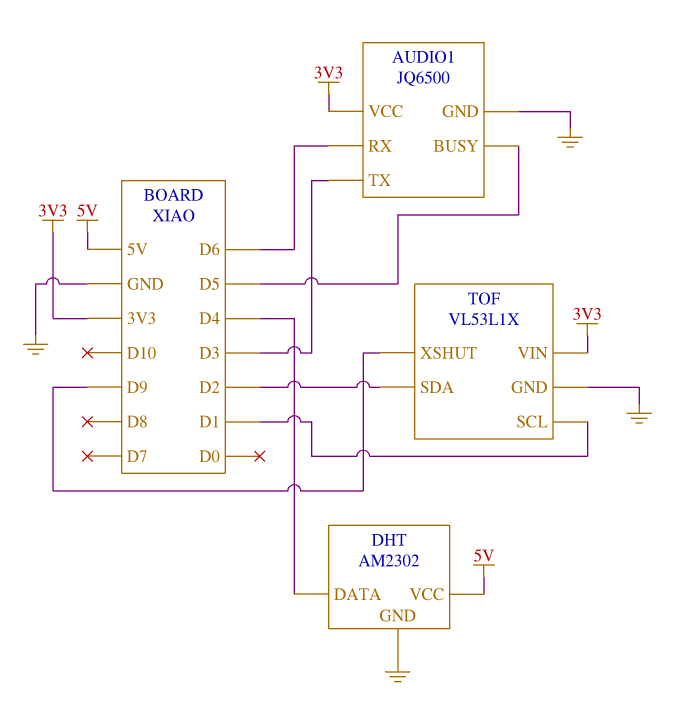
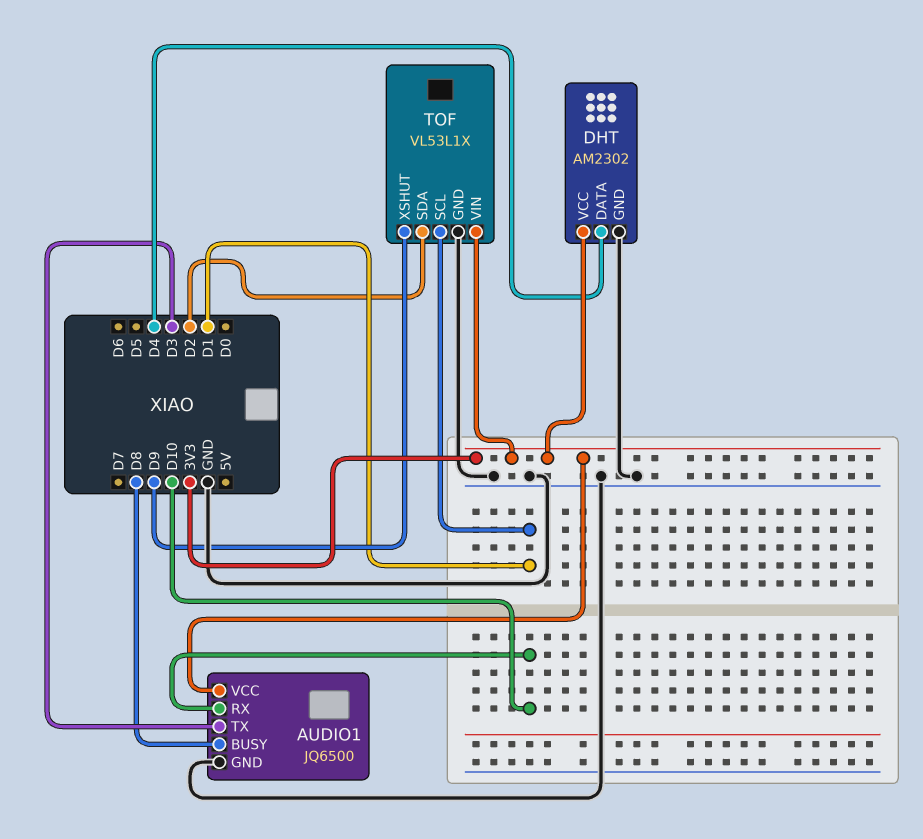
AUDIO1 pin BUSY: D5 -> D8
AUDIO1 pin RX: D6 -> D10
DHT pin VCC: 5V -> 3V3

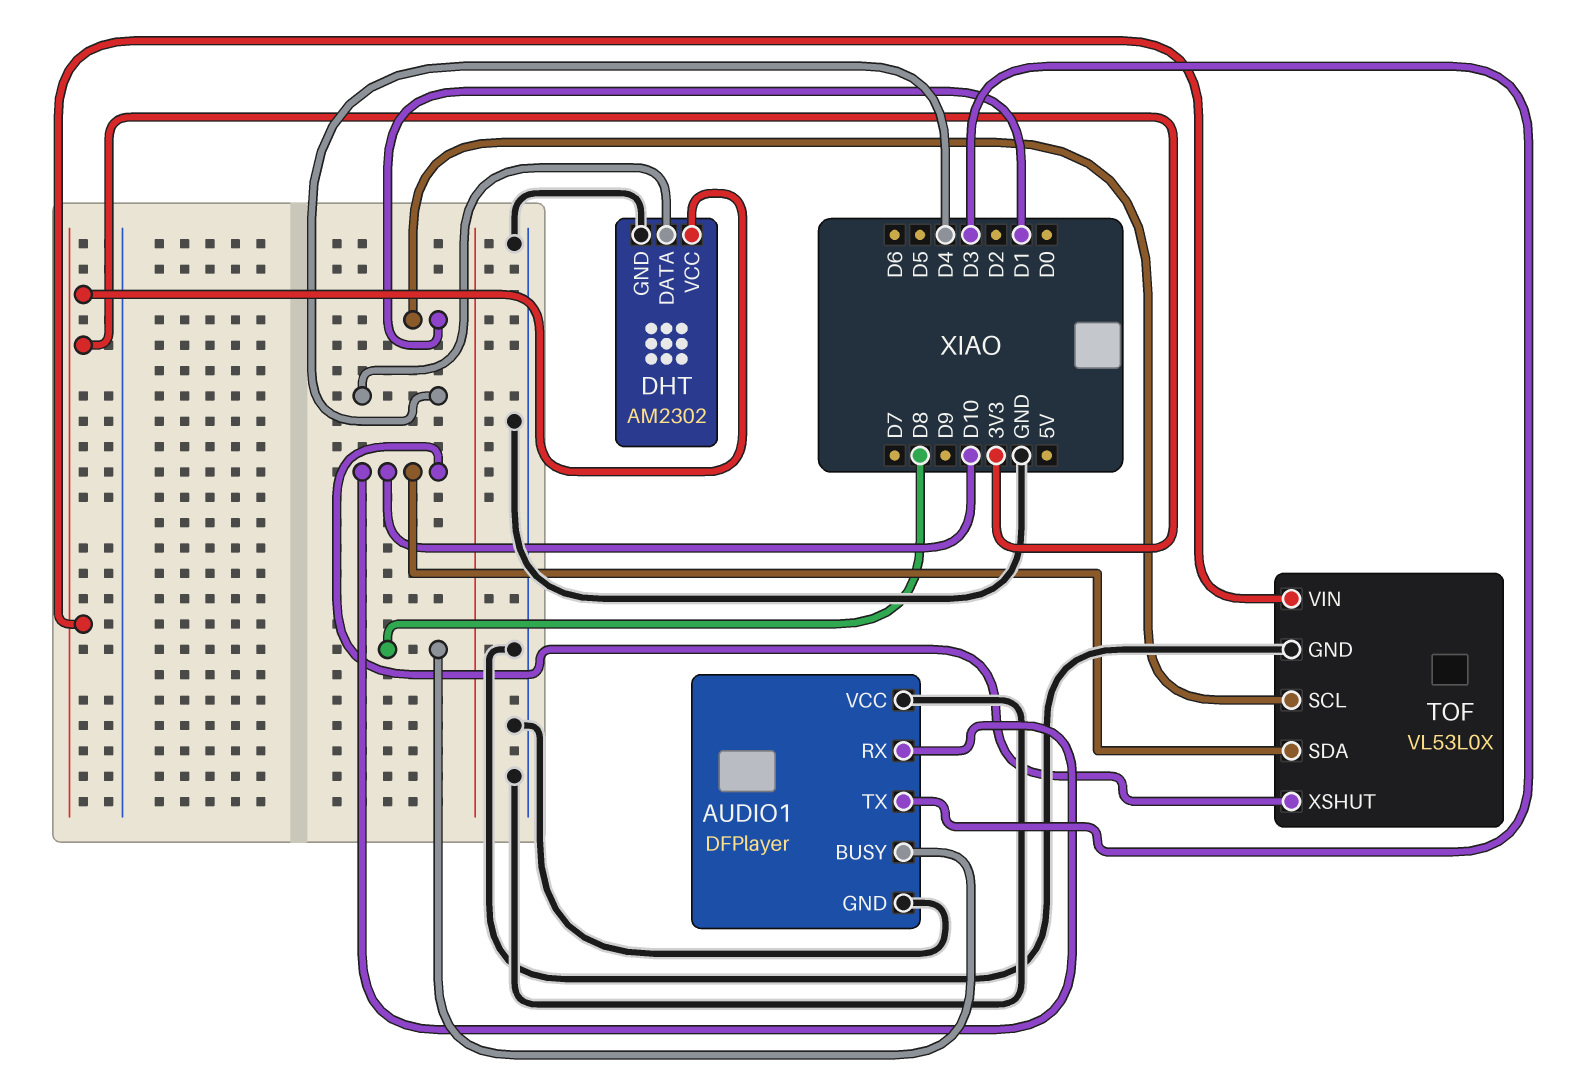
AUDIO1: JQ6500 -> DFPlayer
AUDIO1 pin VCC: 3V3 -> GND
TOF: VL53L1X -> VL53L0X
TOF pin SDA: D2 -> D10
TOF pin XSHUT: D9 -> D10

